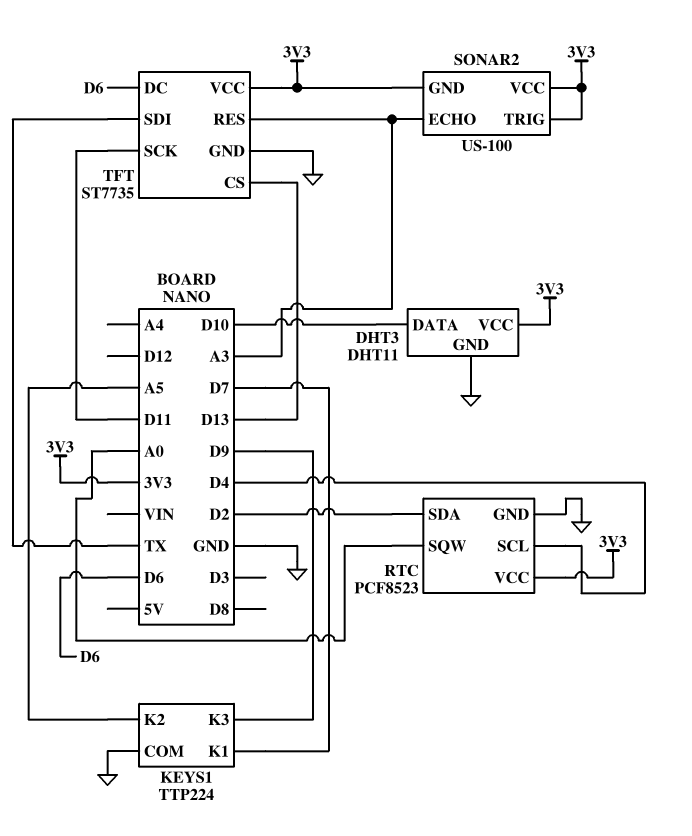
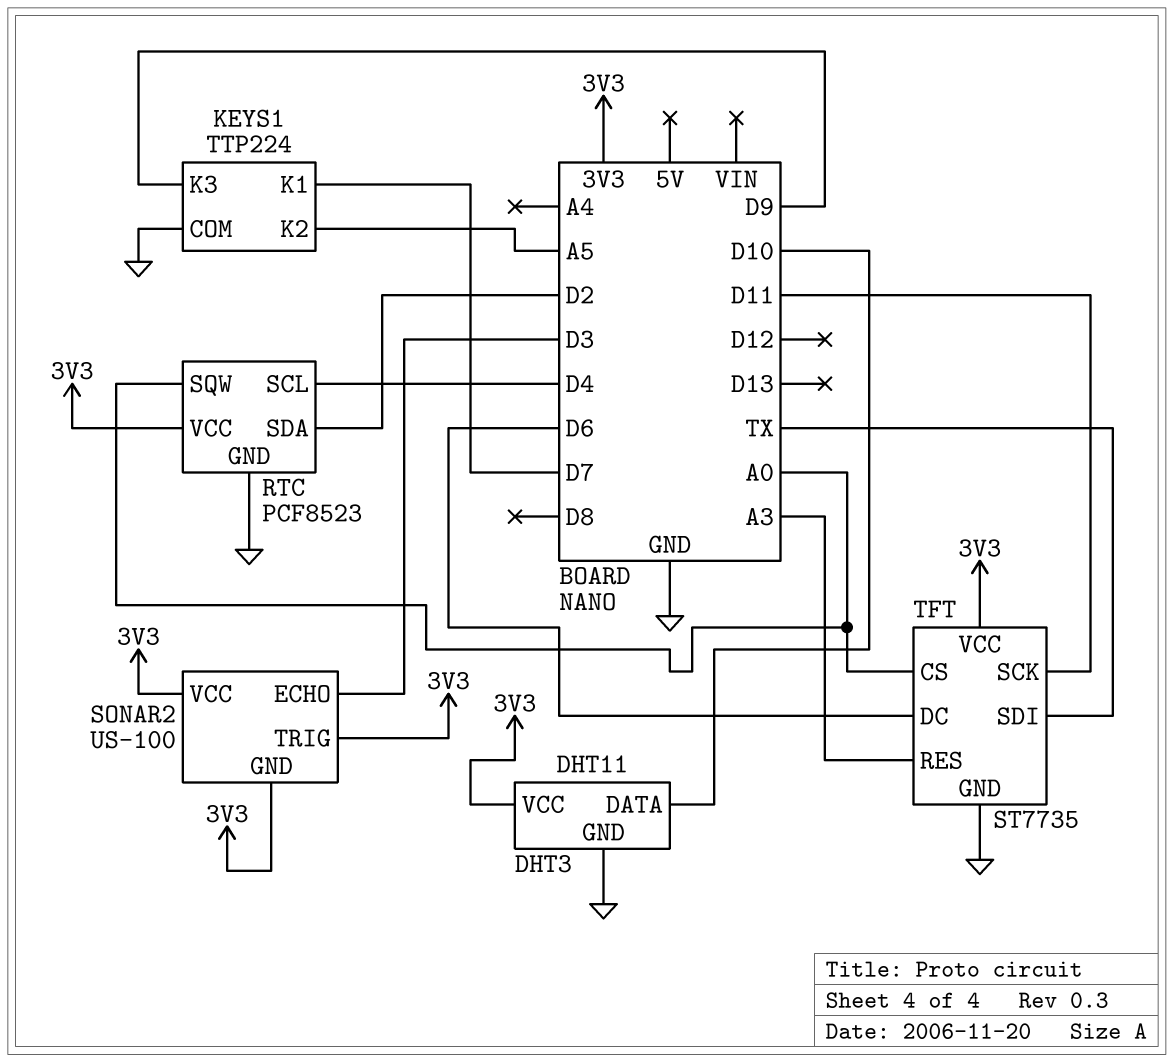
SONAR2 pin ECHO: A3 -> D3
TFT pin CS: D13 -> A0

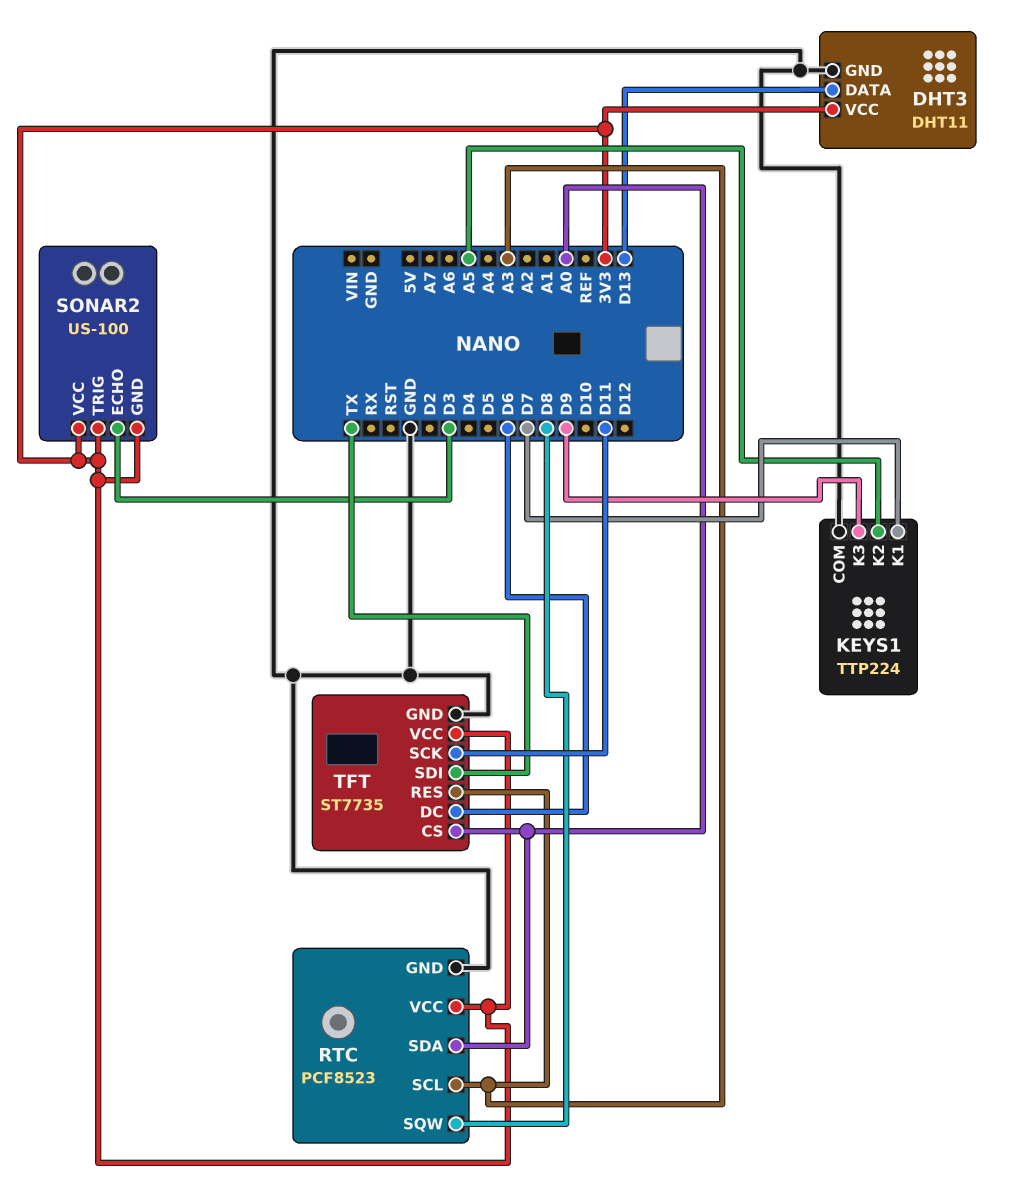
DHT3 pin DATA: D10 -> D13
RTC pin SCL: D4 -> A3
RTC pin SDA: D2 -> A0
RTC pin SQW: A0 -> D8

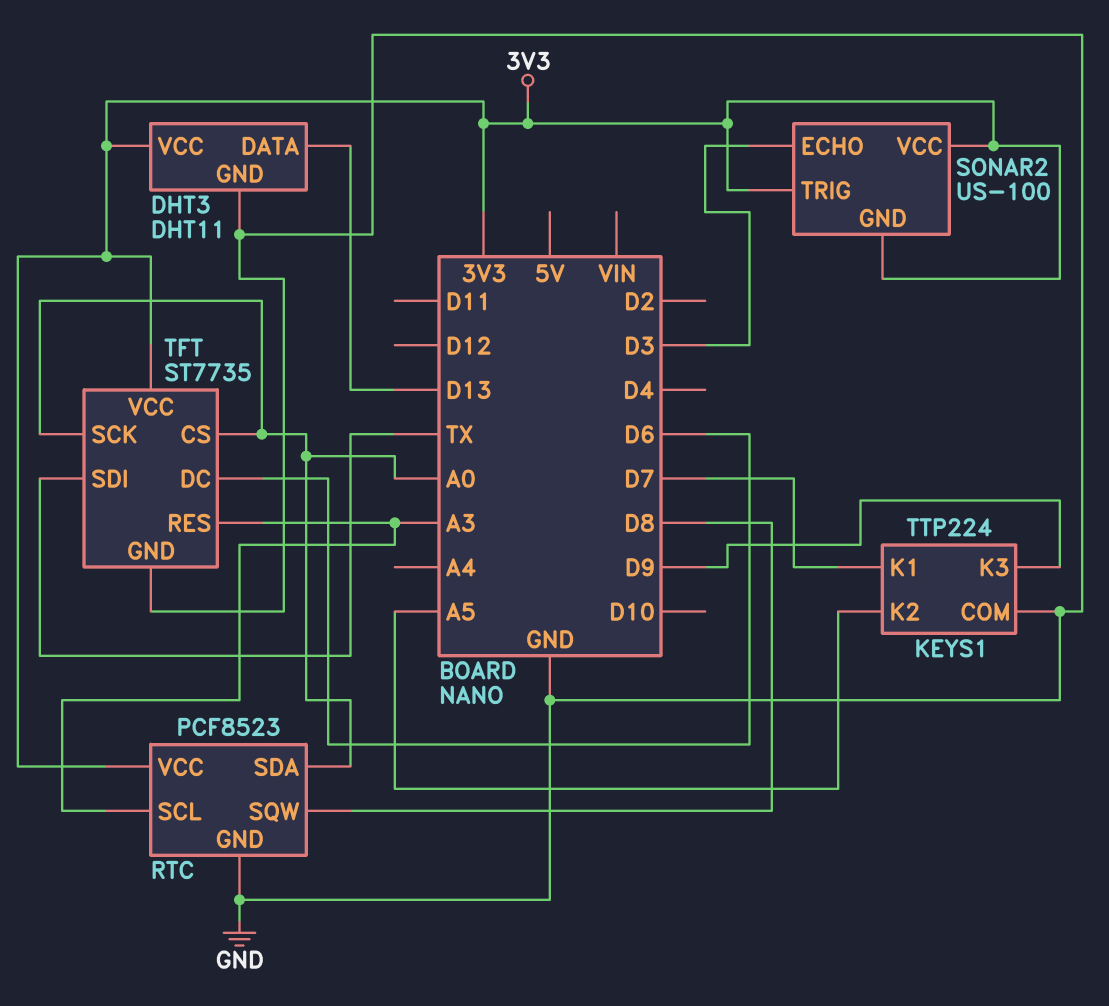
TFT pin SCK: D11 -> A0

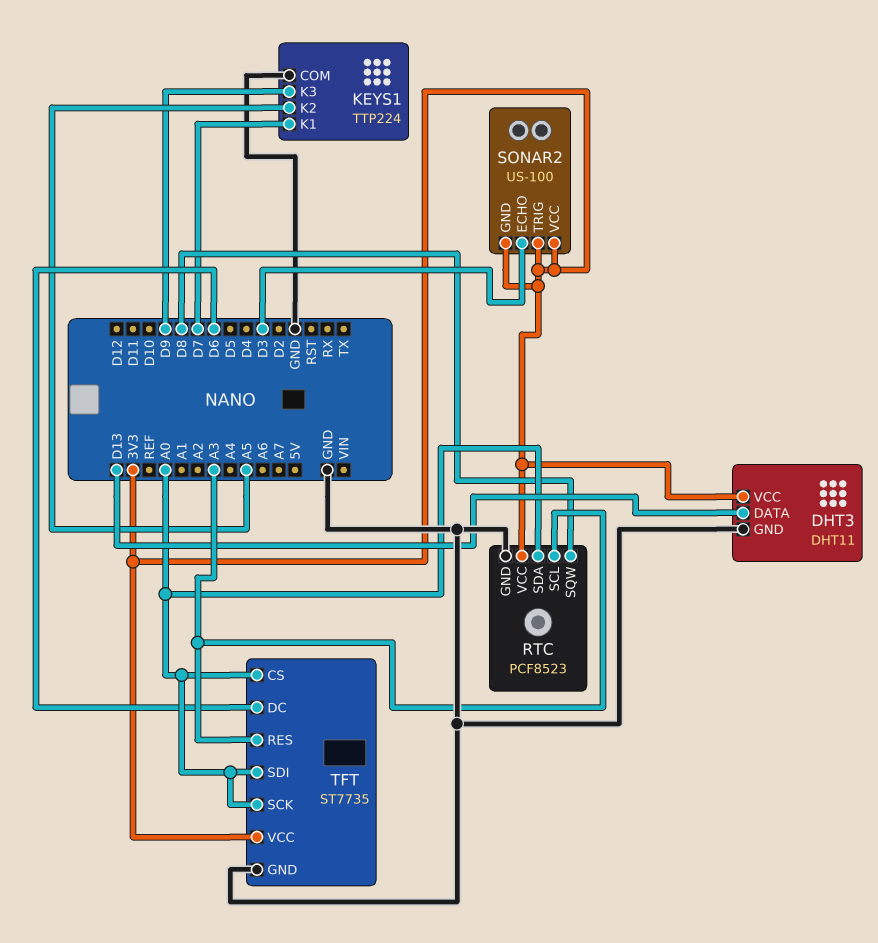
TFT pin SDI: TX -> A0

